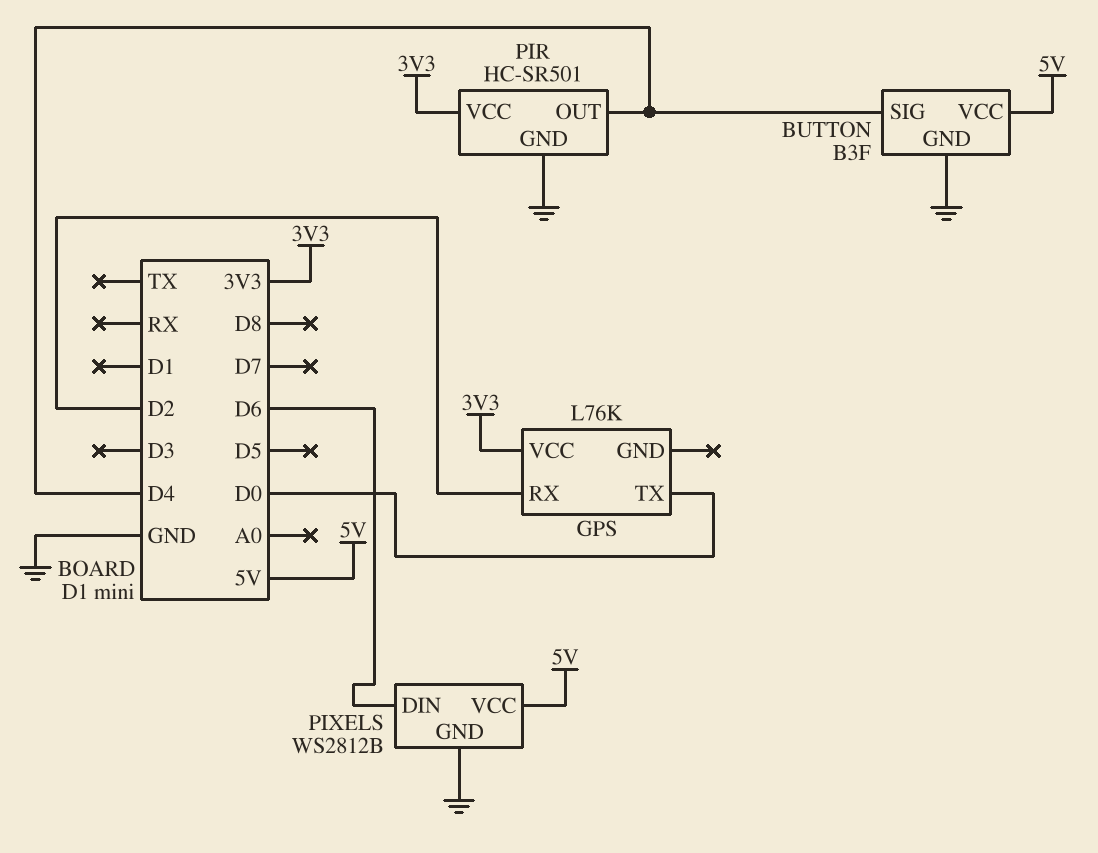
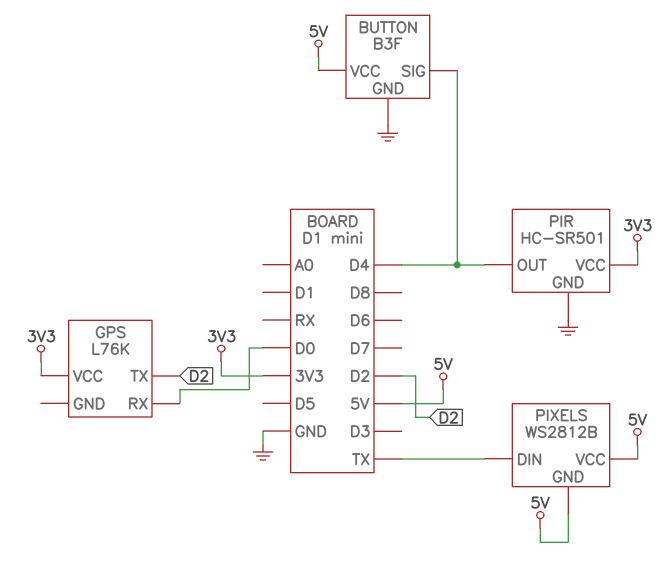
GPS pin RX: D2 -> D0
GPS pin TX: D0 -> D2
PIXELS pin DIN: D6 -> TX
PIXELS pin GND: GND -> 5V

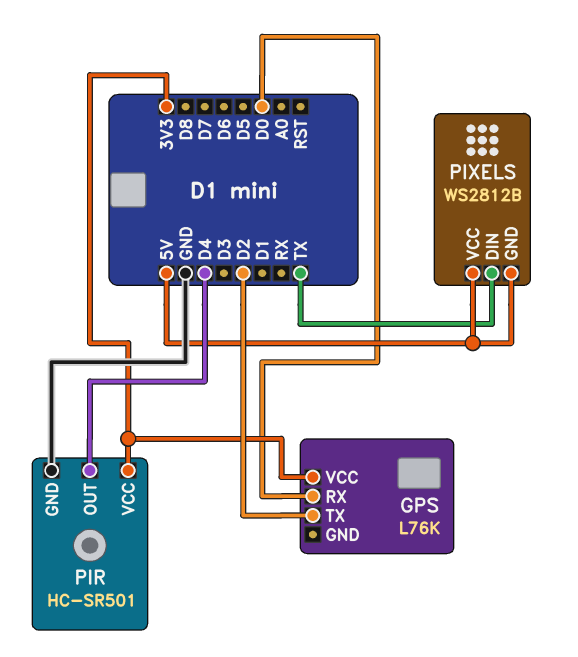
BUTTON: B3F -> none
BUTTON pin GND: GND -> none
BUTTON pin SIG: D4 -> none
BUTTON pin VCC: 5V -> none

